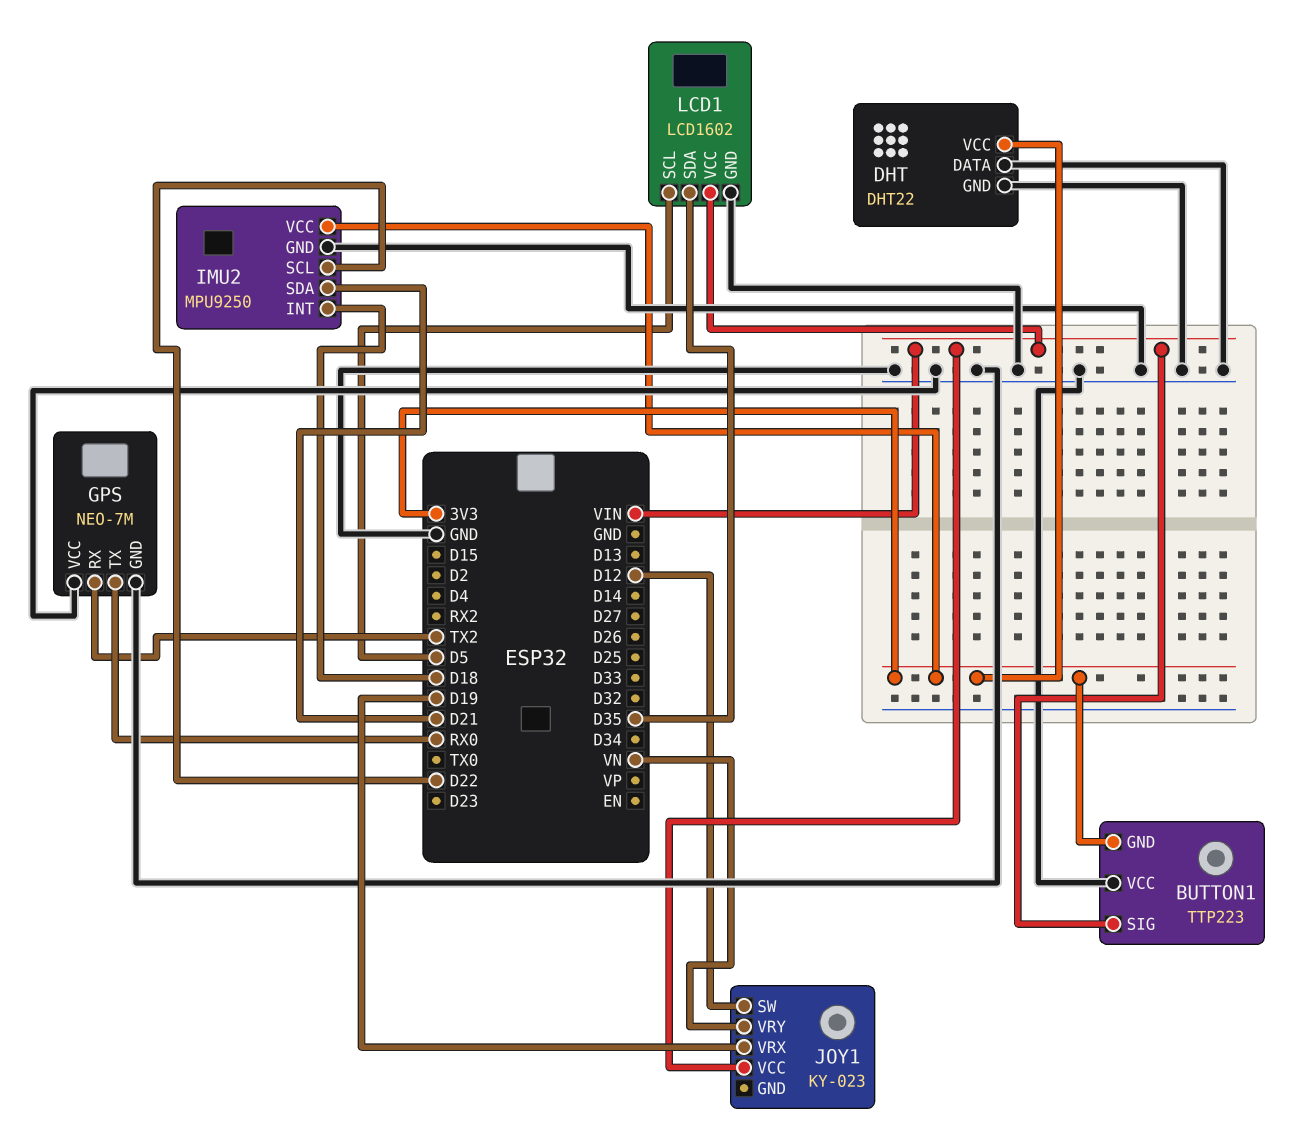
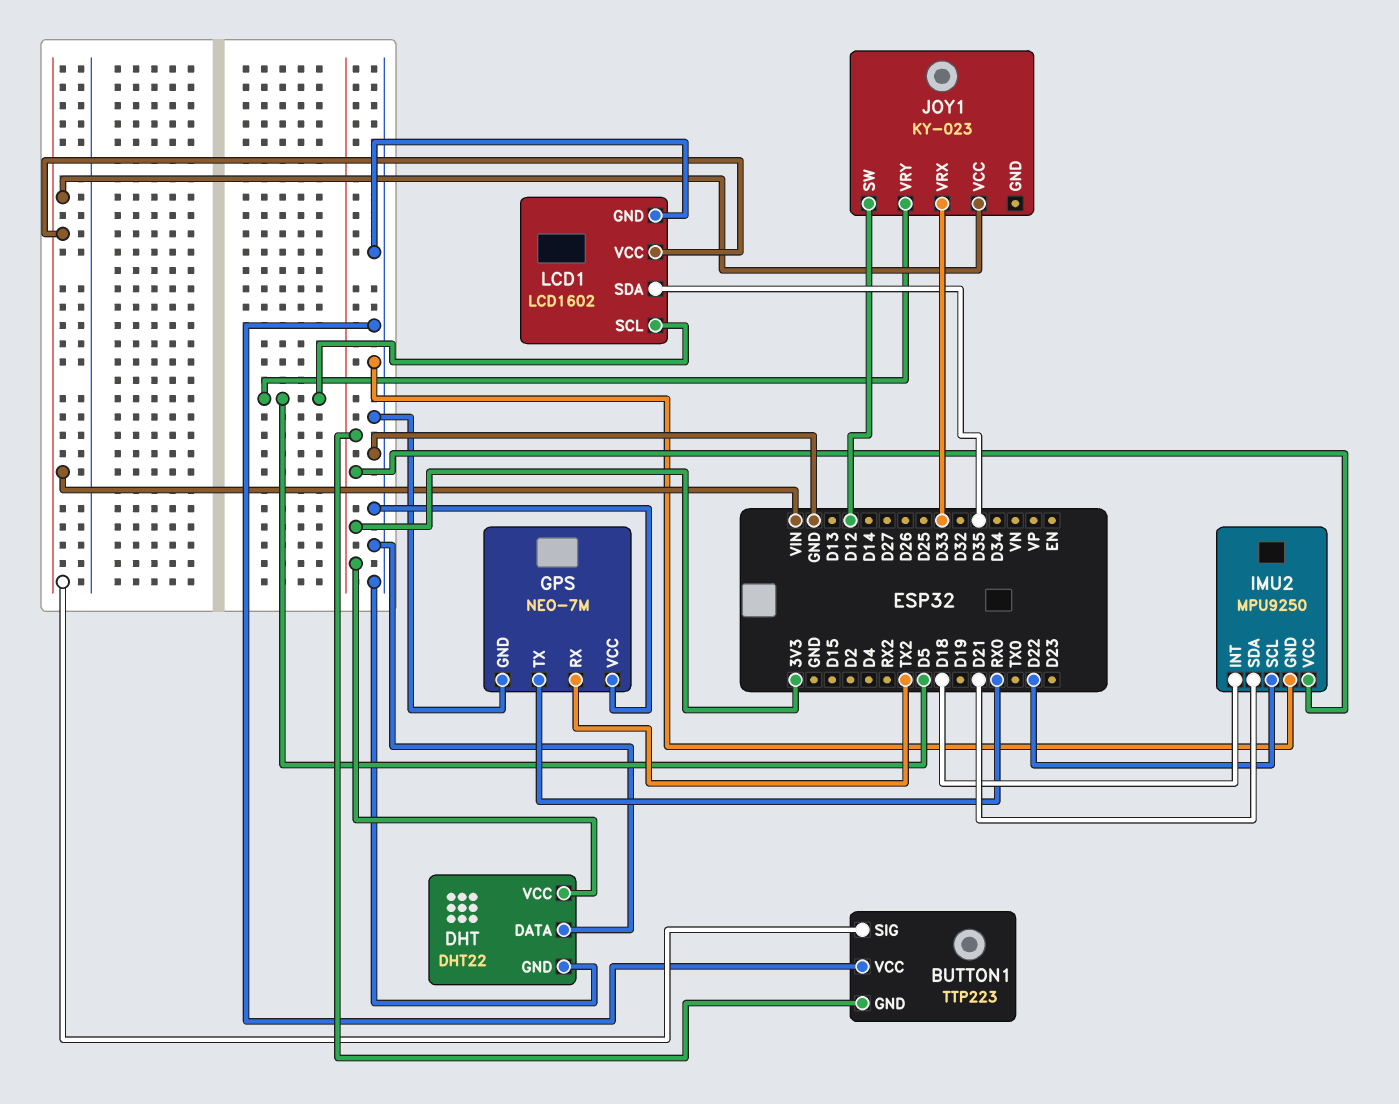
JOY1 pin VRX: D19 -> D33
JOY1 pin VRY: VN -> D5

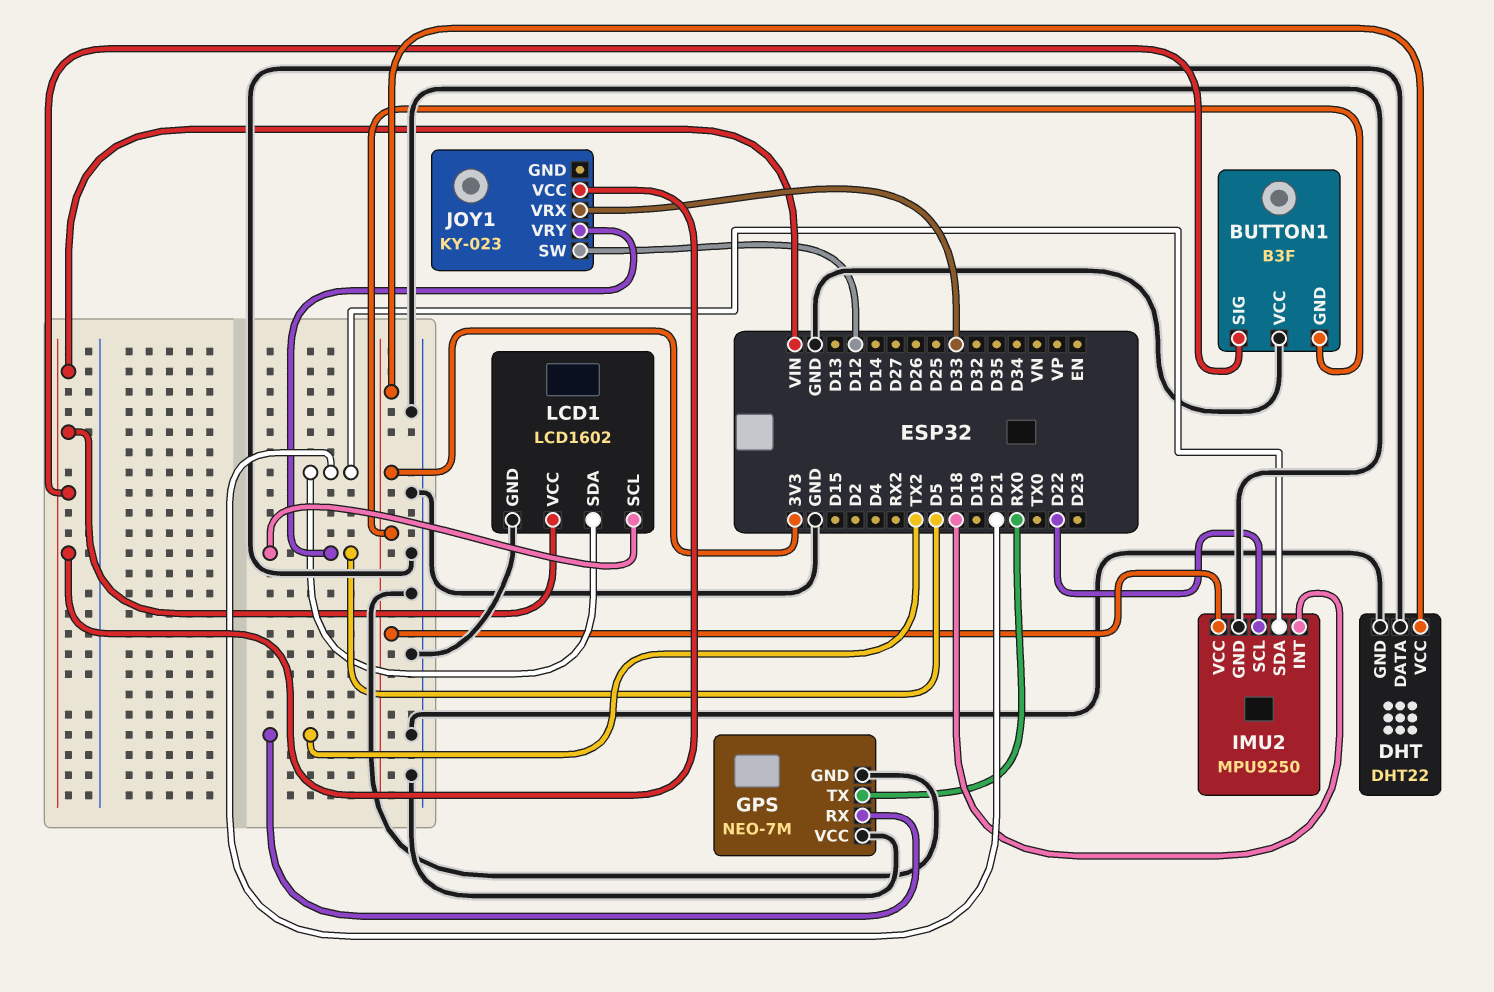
BUTTON1: TTP223 -> B3F
LCD1 pin SDA: D35 -> D21

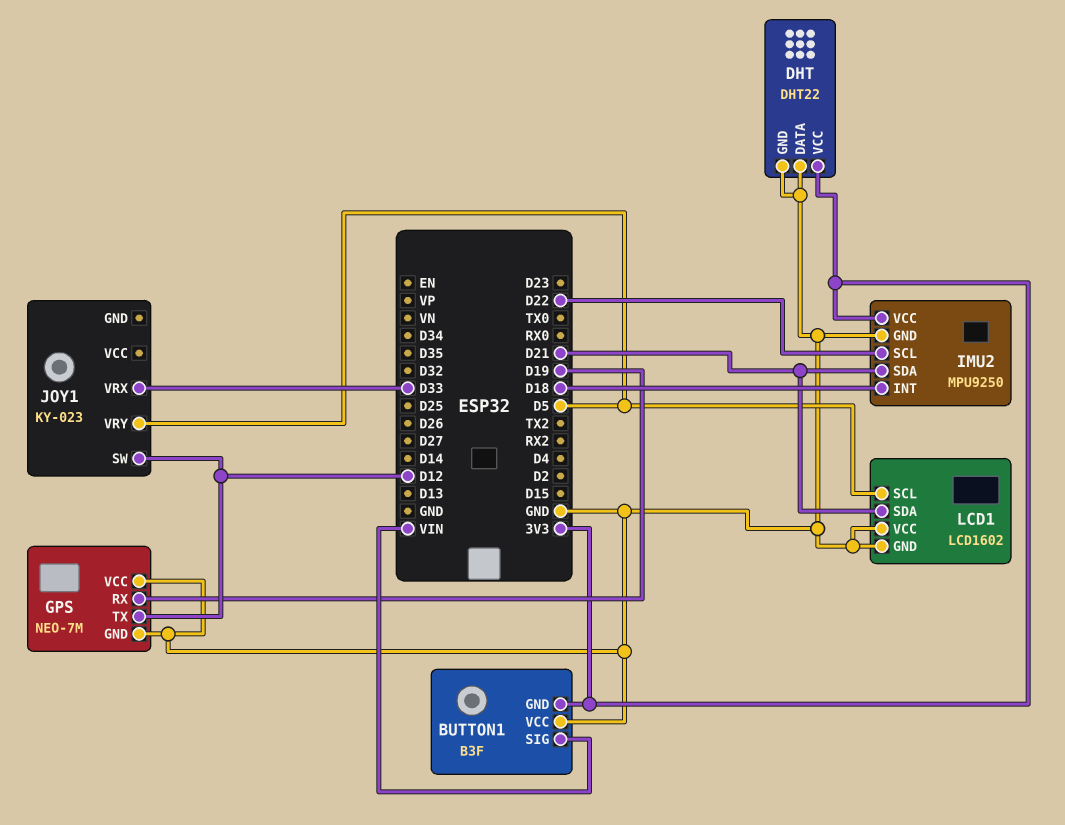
GPS pin RX: TX2 -> D19
GPS pin TX: RX0 -> D12
JOY1 pin VCC: VIN -> none
LCD1 pin VCC: VIN -> GND

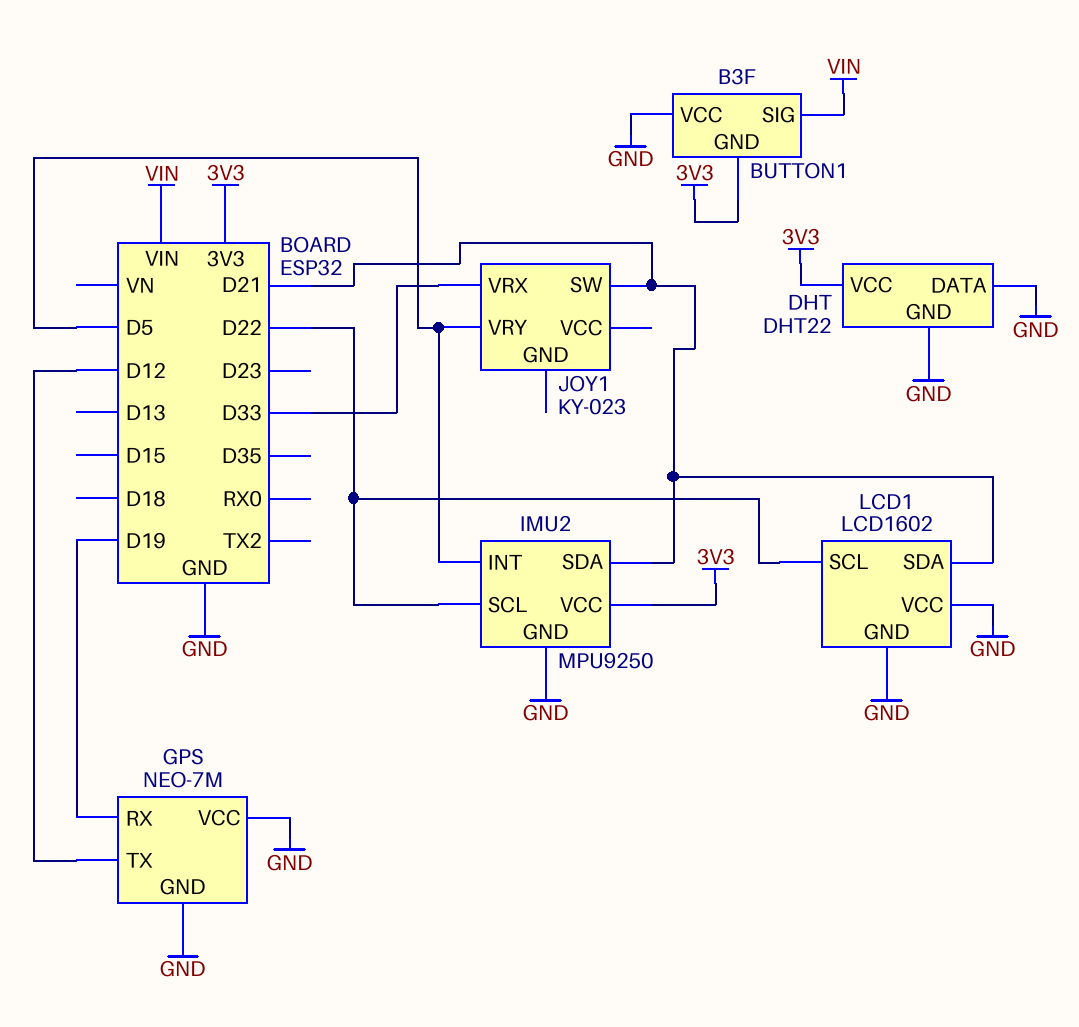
IMU2 pin INT: D18 -> D5
JOY1 pin SW: D12 -> D21
LCD1 pin SCL: D5 -> D22

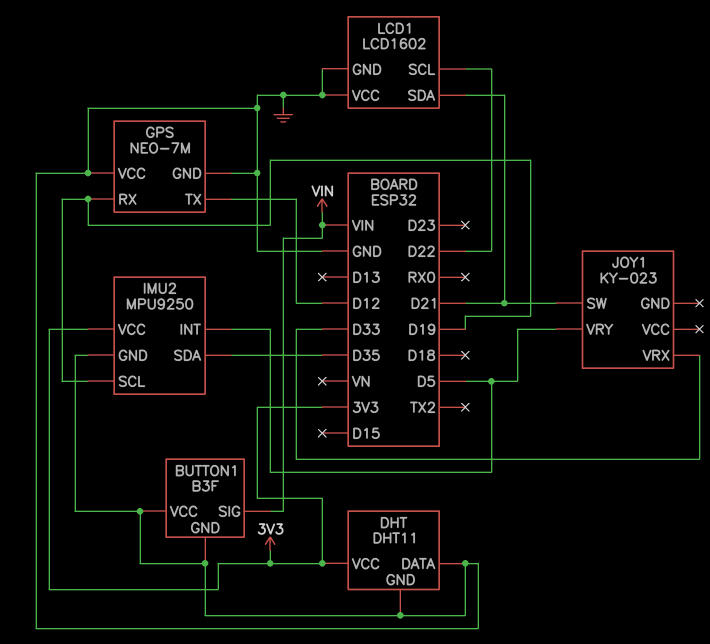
BUTTON1 pin GND: 3V3 -> GND
DHT: DHT22 -> DHT11
IMU2 pin SCL: D22 -> D19
IMU2 pin SDA: D21 -> D35

